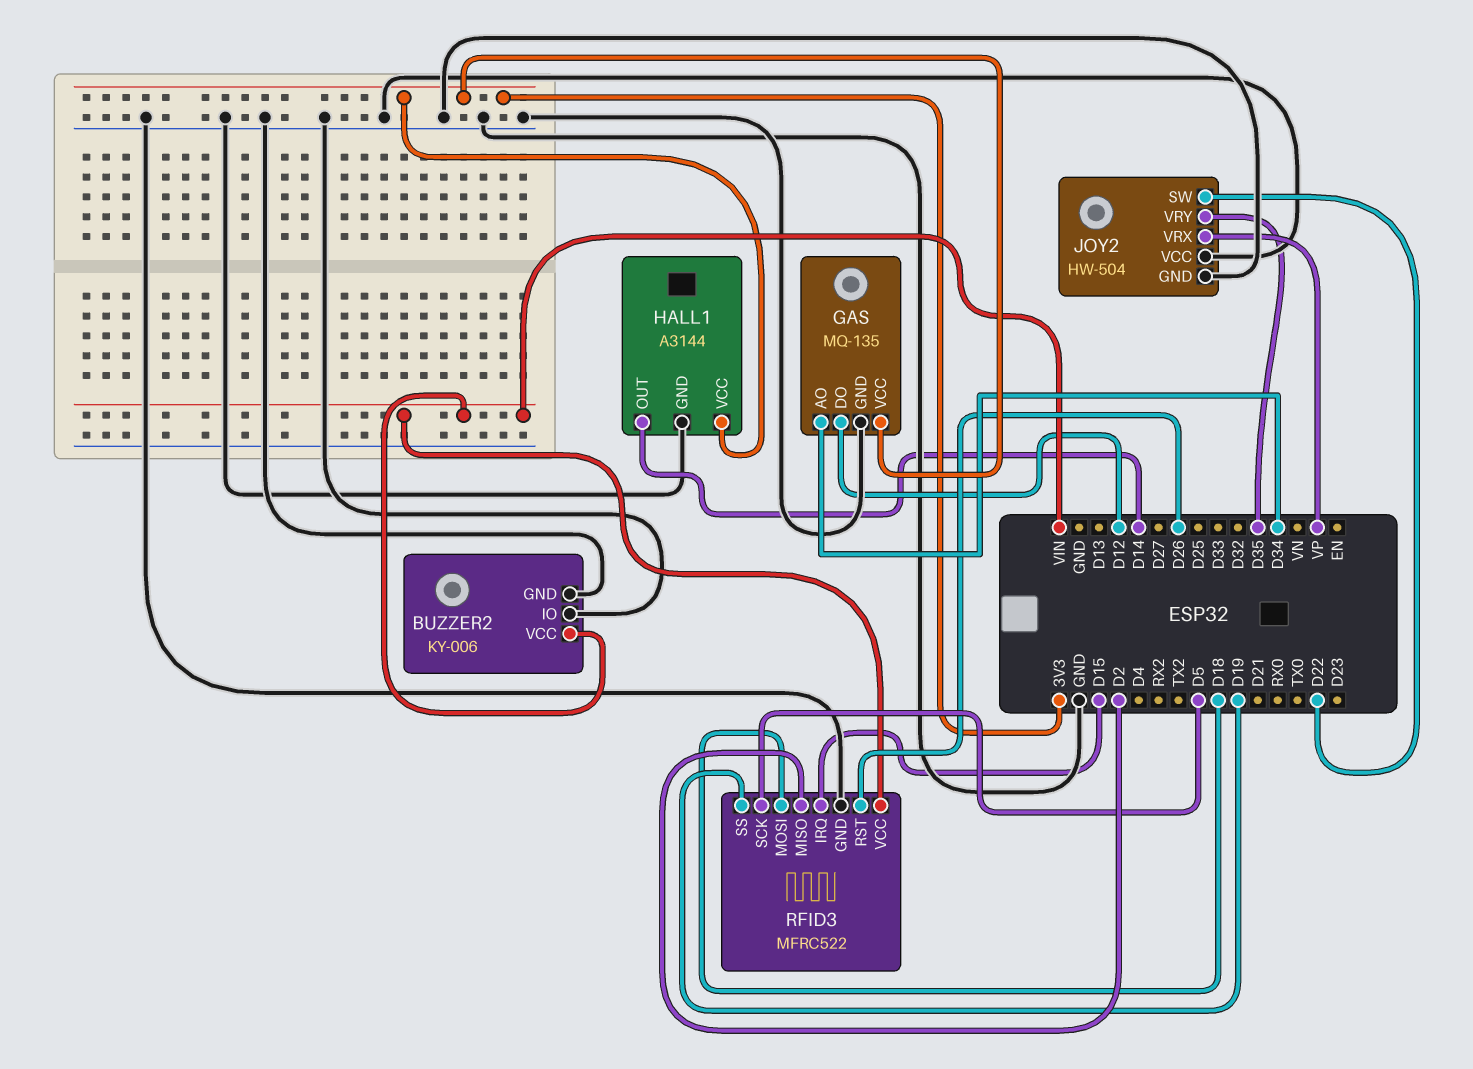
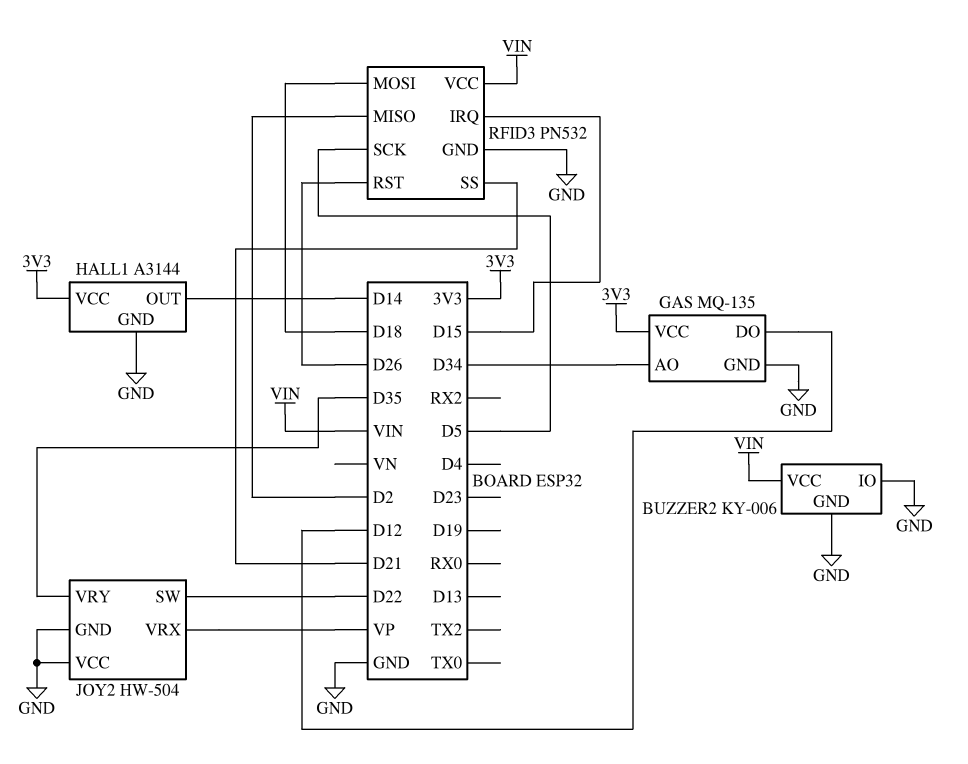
RFID3: MFRC522 -> PN532
RFID3 pin SS: D19 -> D21

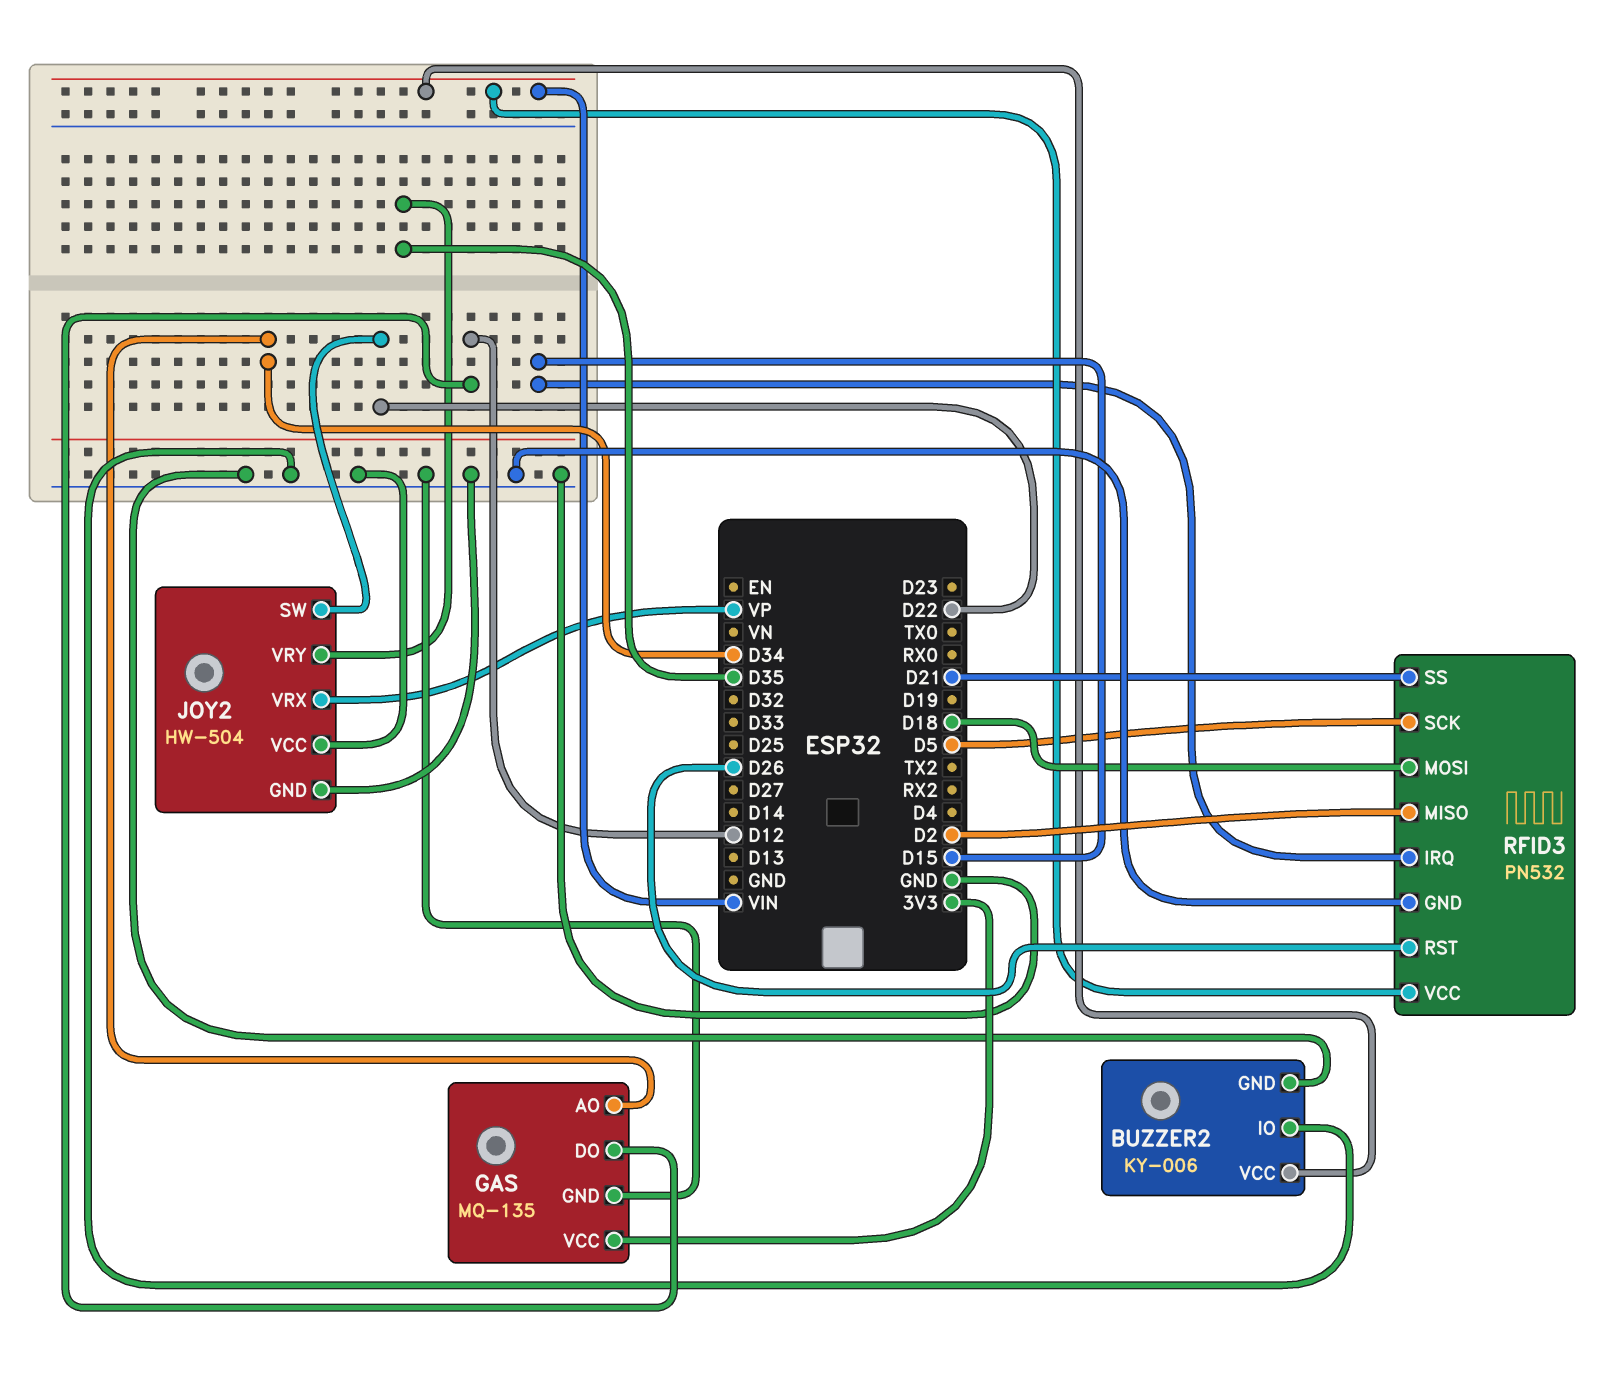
HALL1: A3144 -> none
HALL1 pin GND: GND -> none
HALL1 pin OUT: D14 -> none
HALL1 pin VCC: 3V3 -> none

